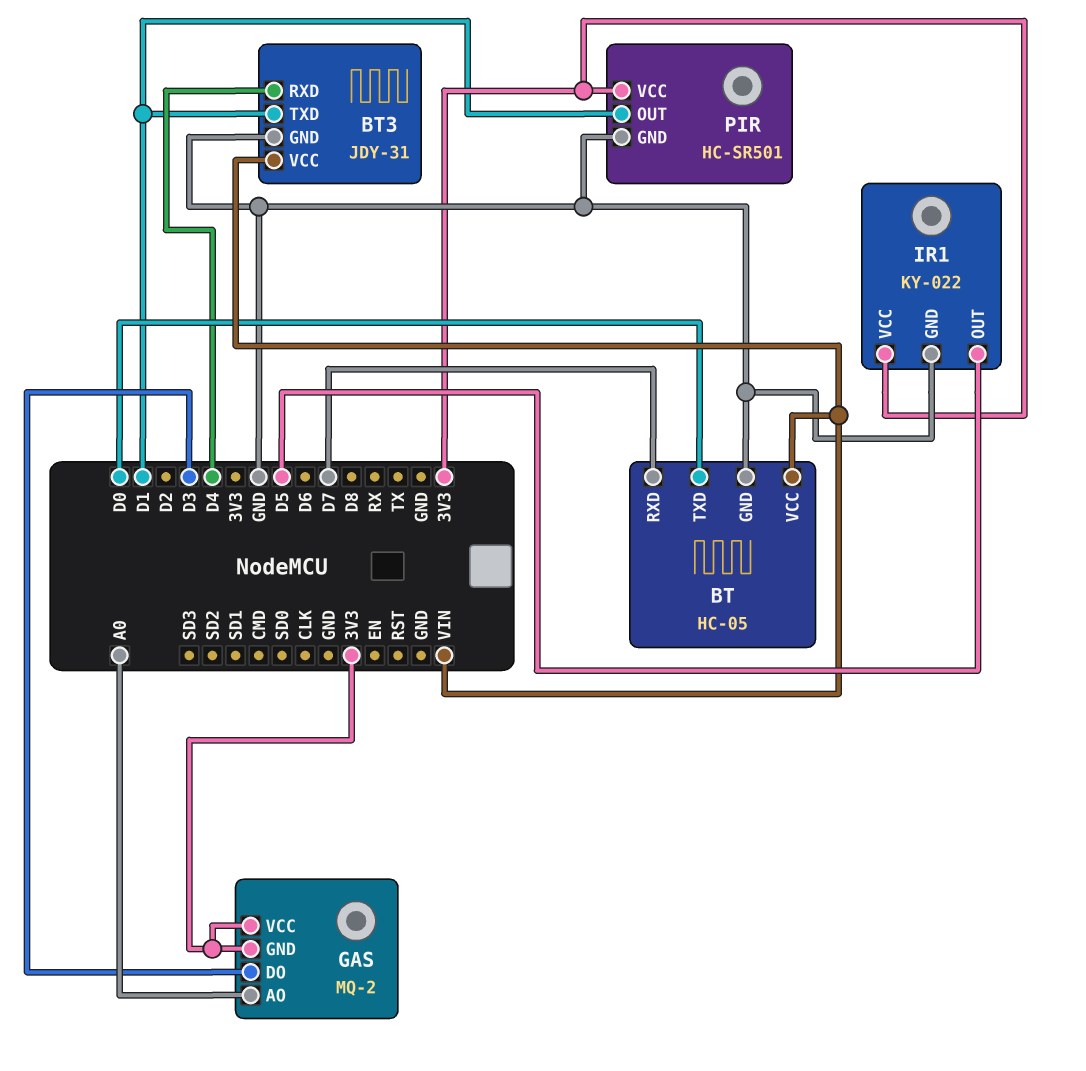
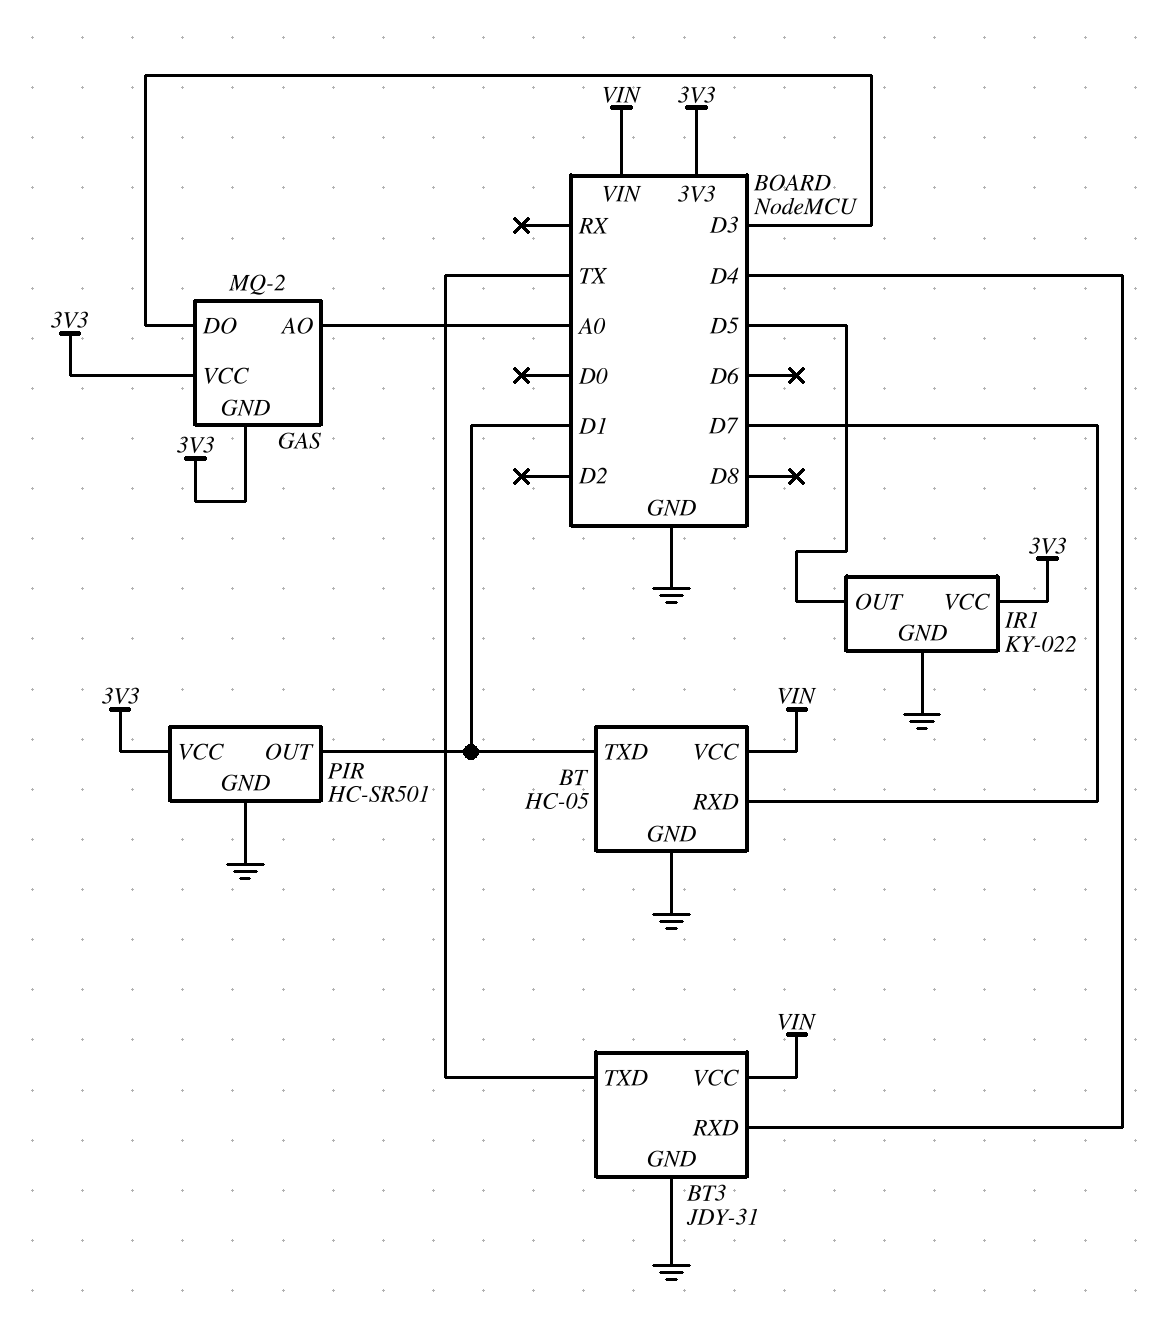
BT pin TXD: D0 -> D1
BT3 pin TXD: D1 -> TX

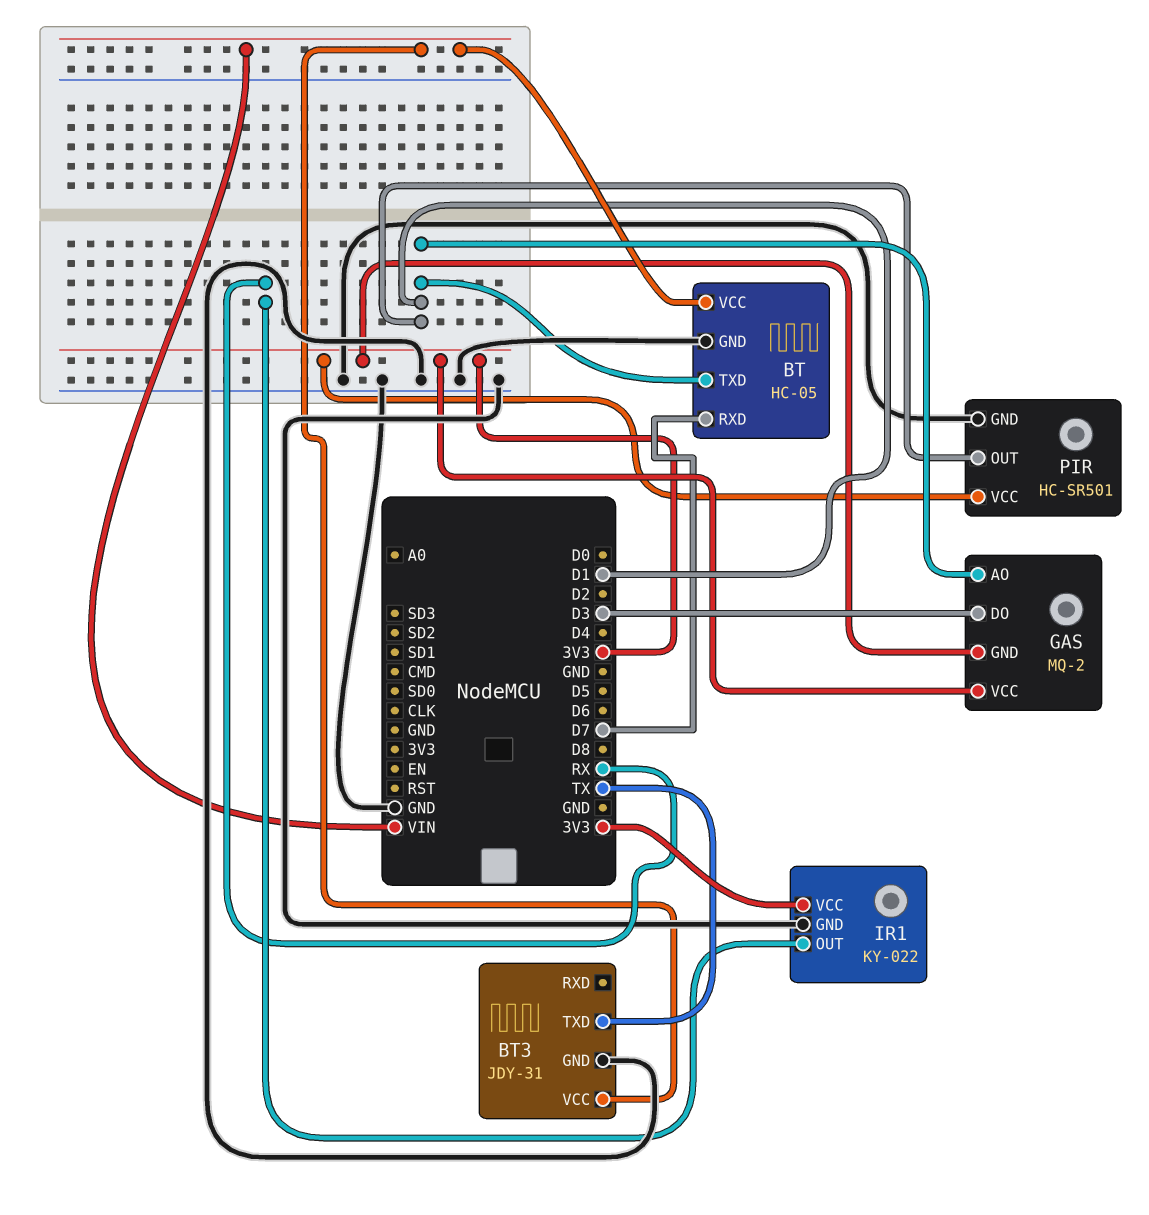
BT3 pin RXD: D4 -> none
GAS pin AO: A0 -> D1
IR1 pin OUT: D5 -> RX

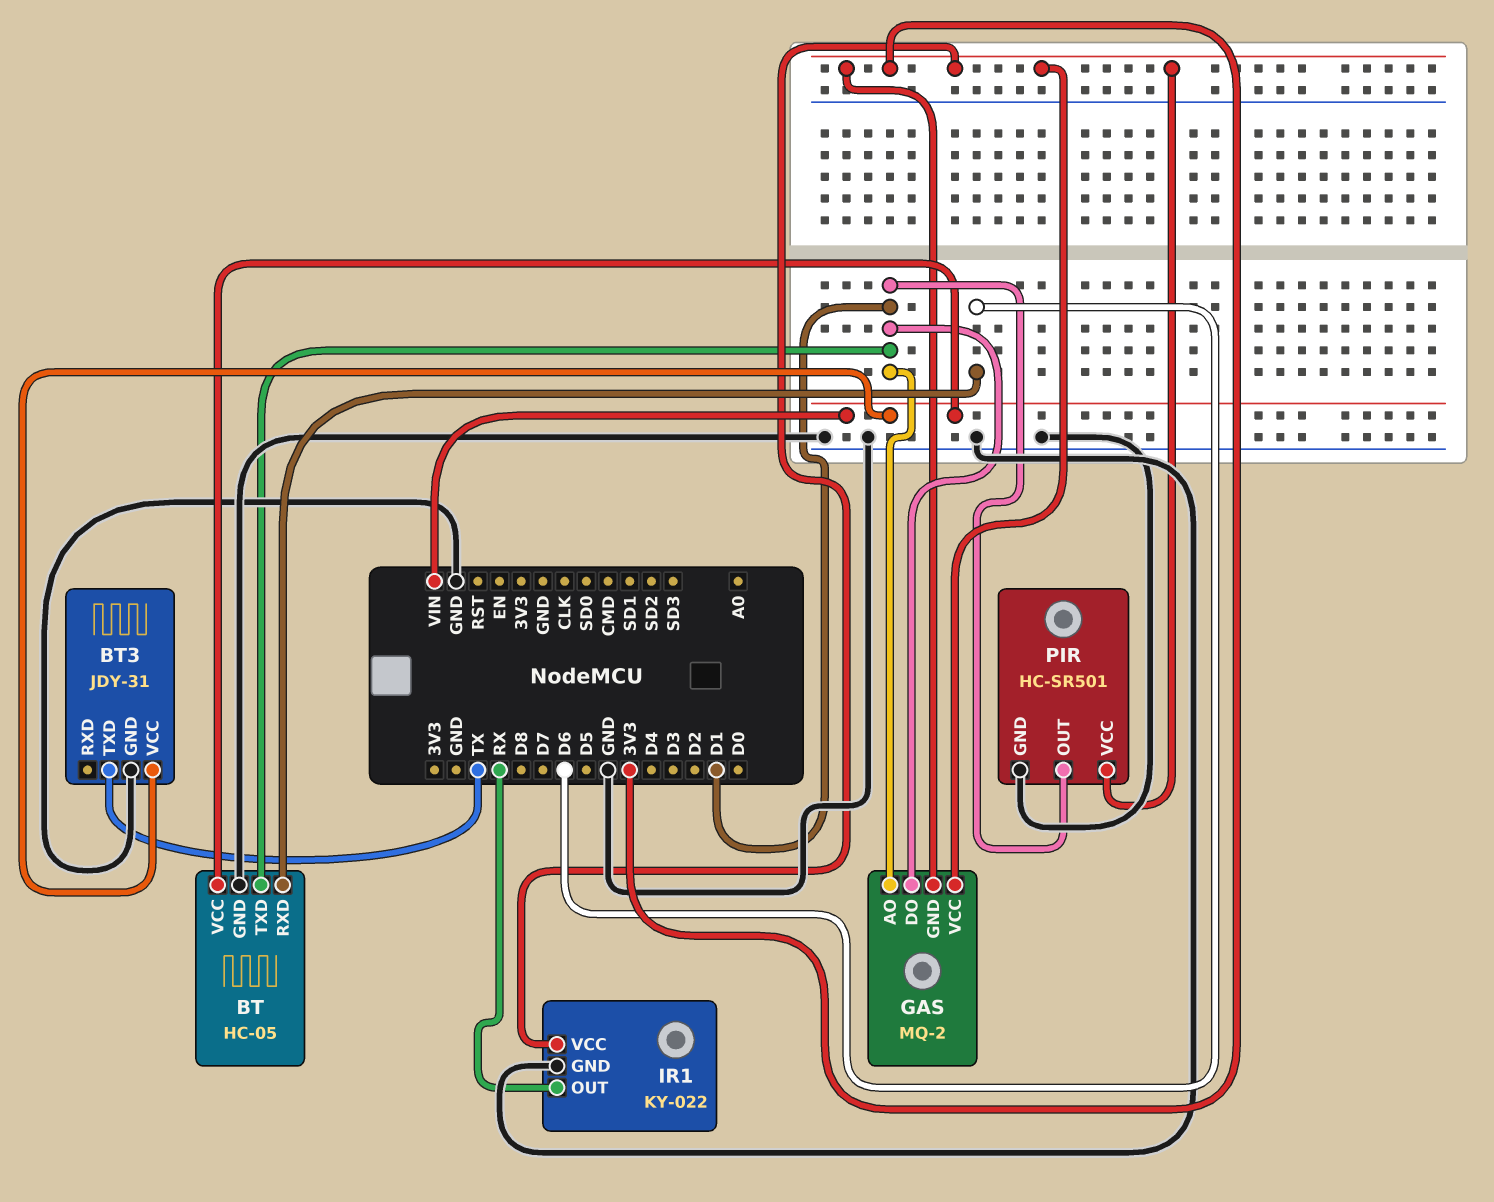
BT pin RXD: D7 -> D6
GAS pin DO: D3 -> D1

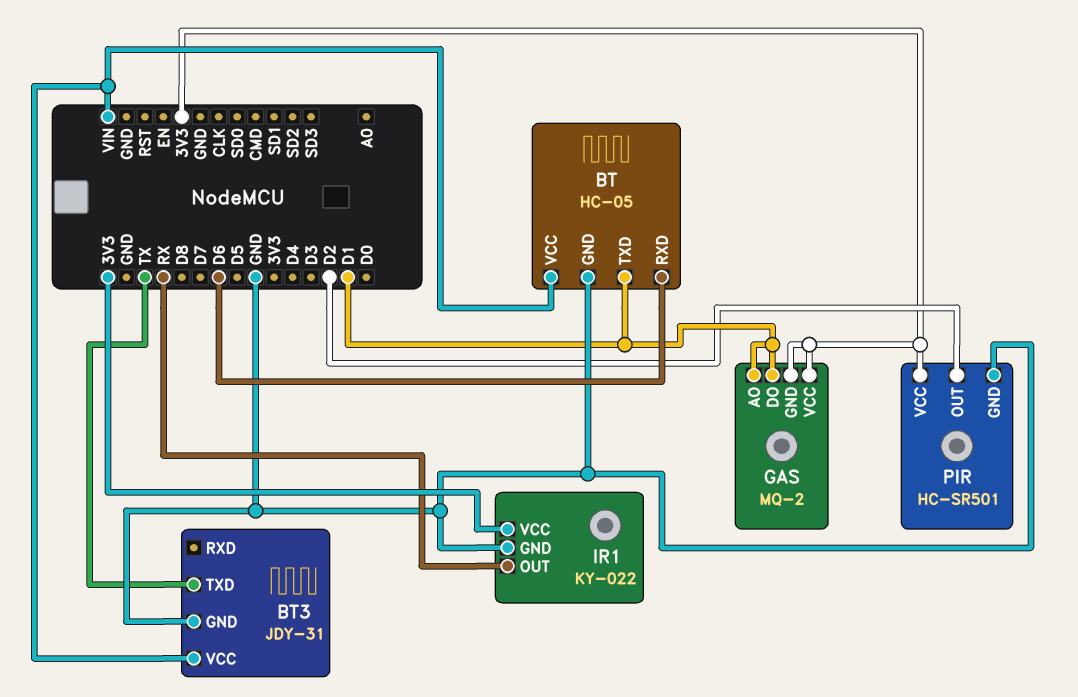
PIR pin OUT: D1 -> D2

